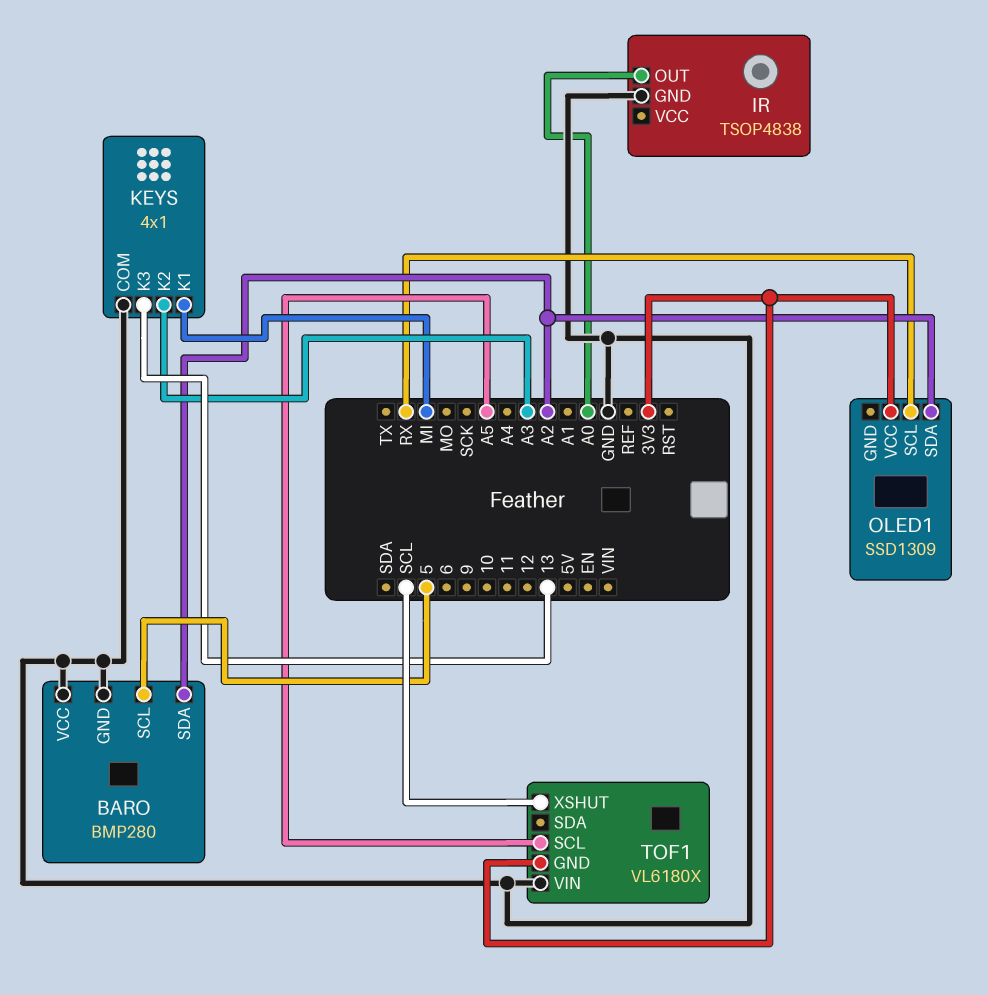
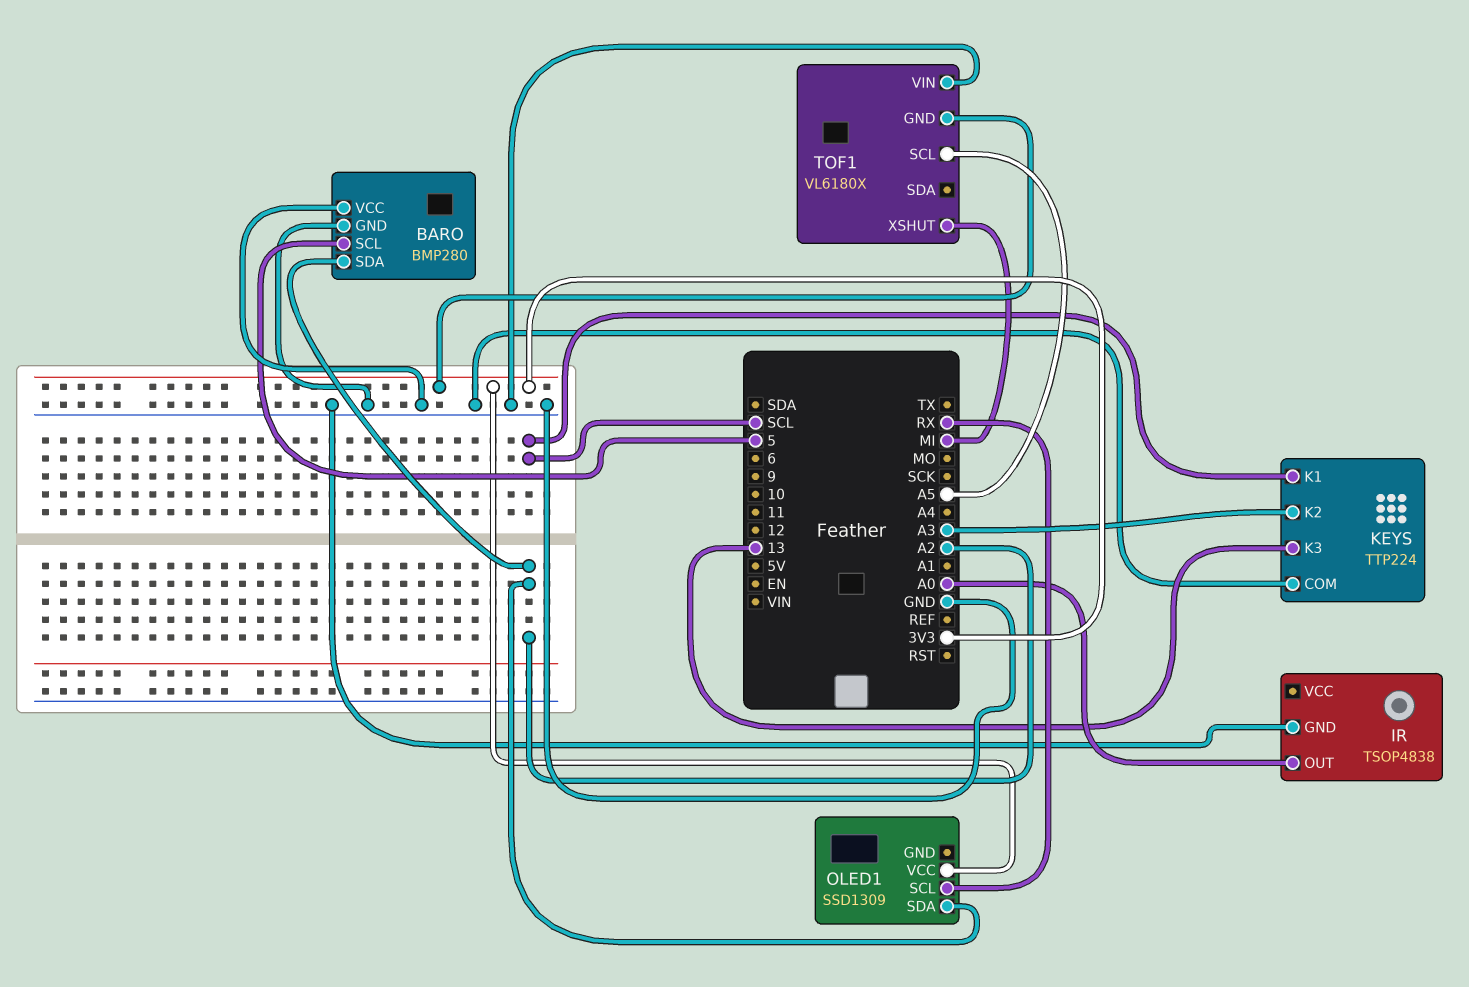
KEYS: 4x1 -> TTP224
KEYS pin K1: MI -> SCL
TOF1 pin XSHUT: SCL -> MI

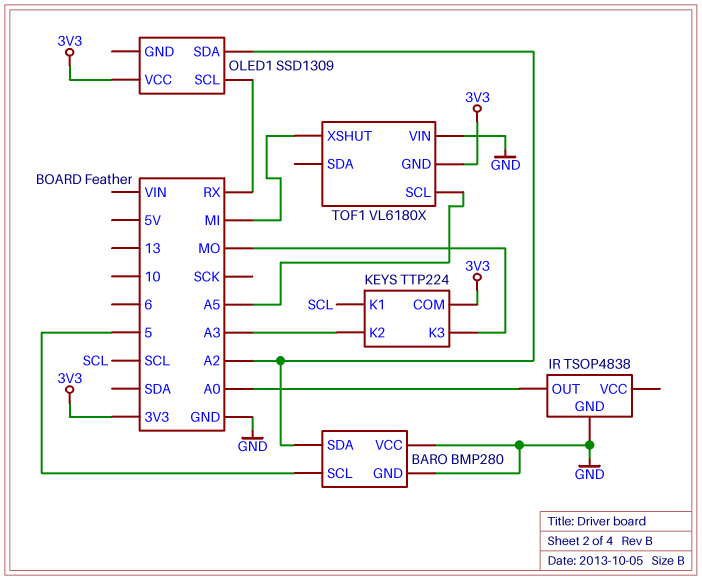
KEYS pin COM: GND -> 3V3
KEYS pin K3: 13 -> MO

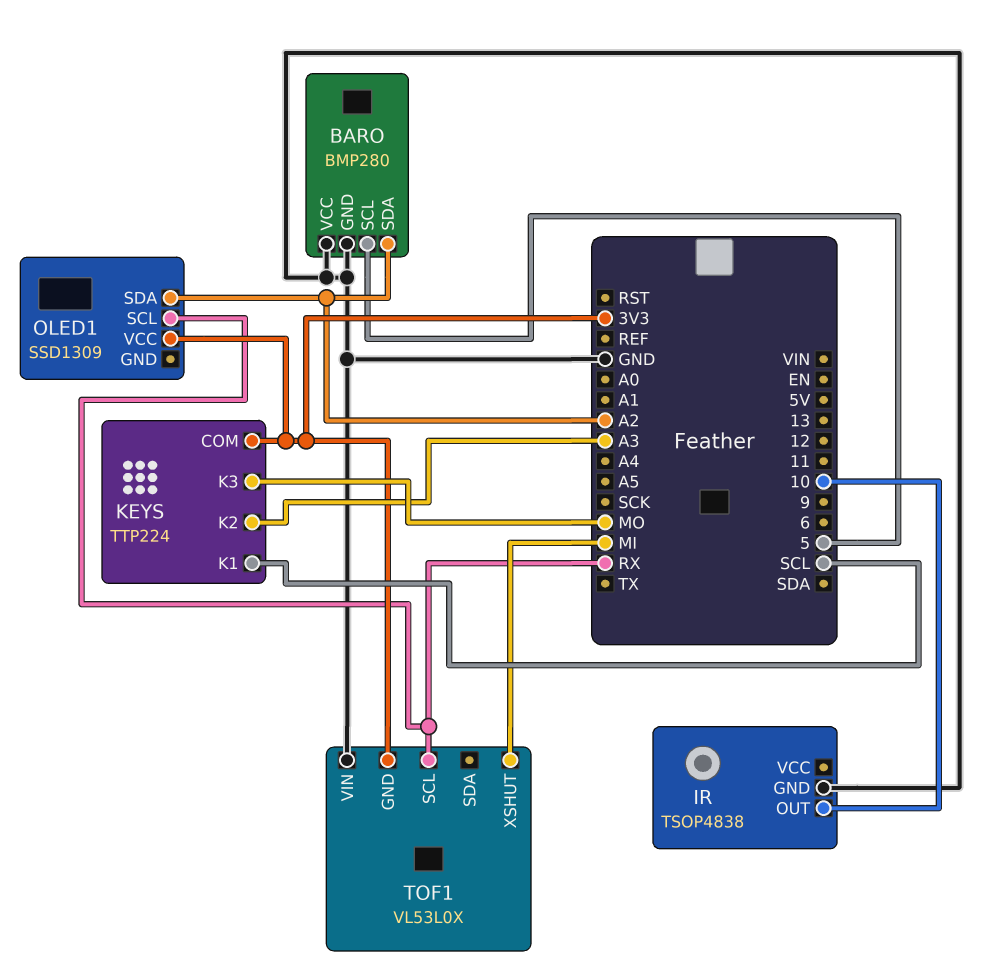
IR pin OUT: A0 -> 10
TOF1: VL6180X -> VL53L0X
TOF1 pin SCL: A5 -> RX

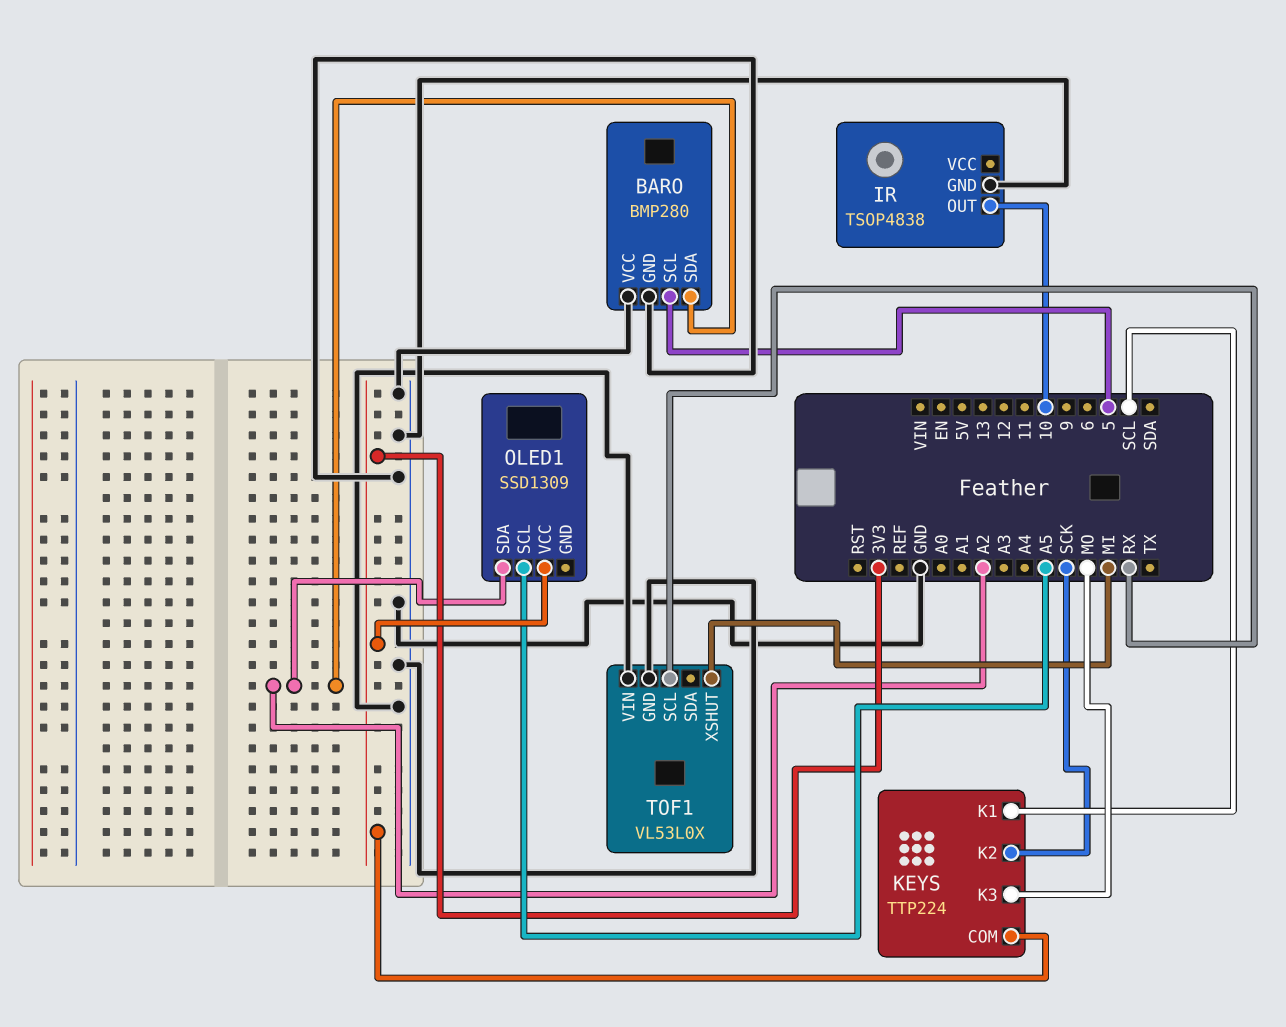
KEYS pin K2: A3 -> SCK
OLED1 pin SCL: RX -> A5
TOF1 pin GND: 3V3 -> GND

